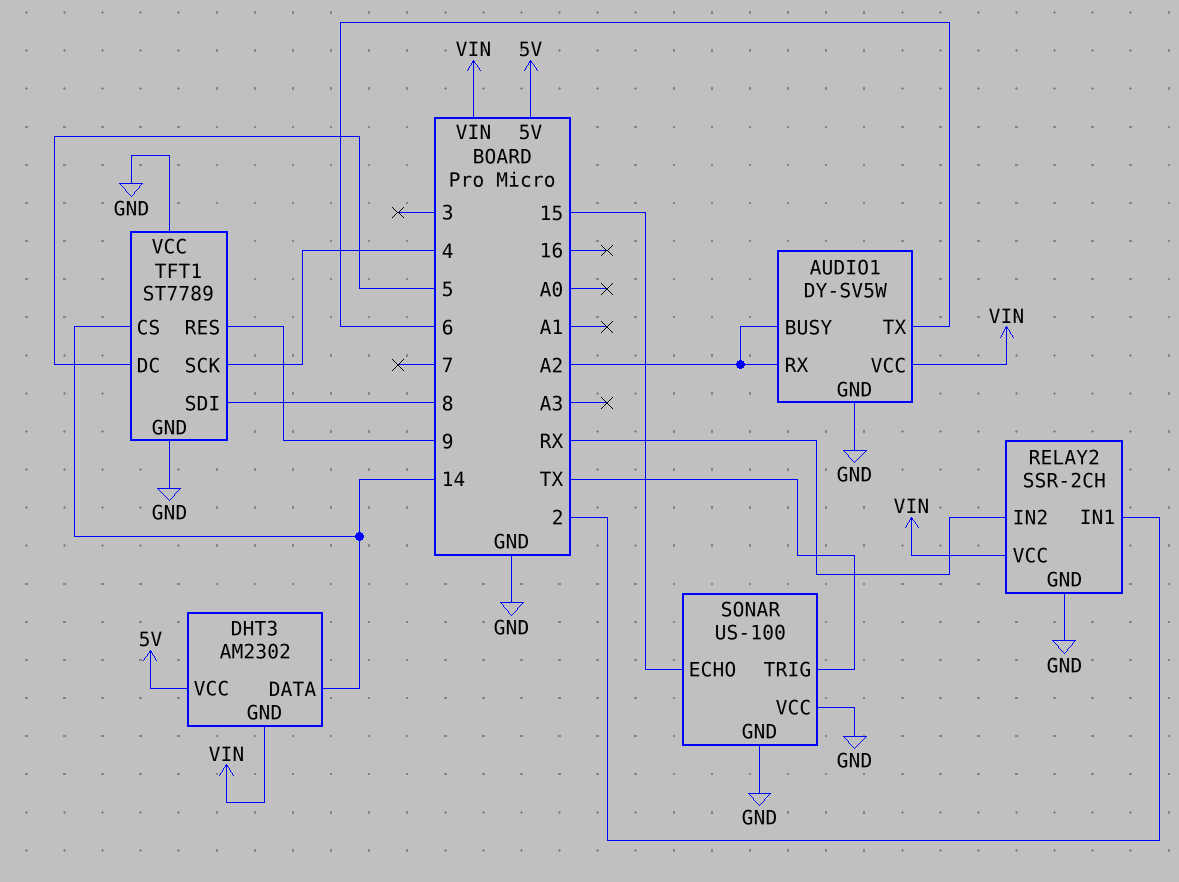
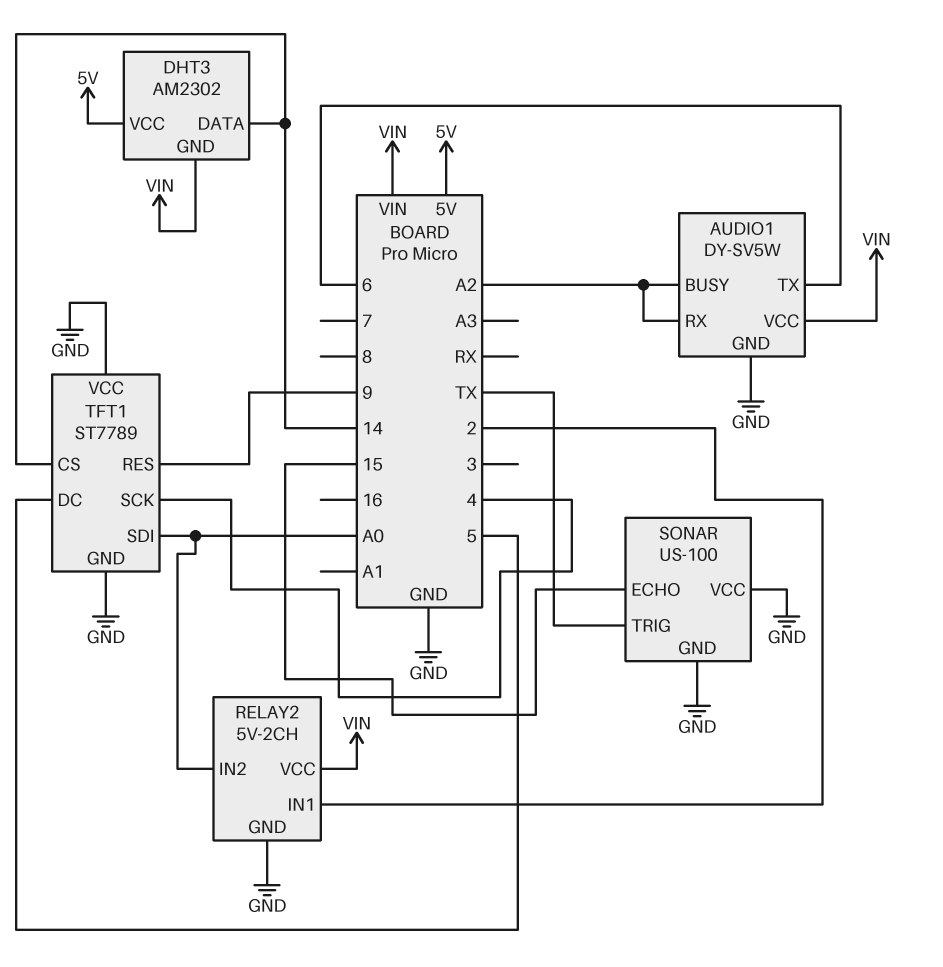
RELAY2: SSR-2CH -> 5V-2CH
RELAY2 pin IN2: RX -> A0
TFT1 pin SDI: 8 -> A0

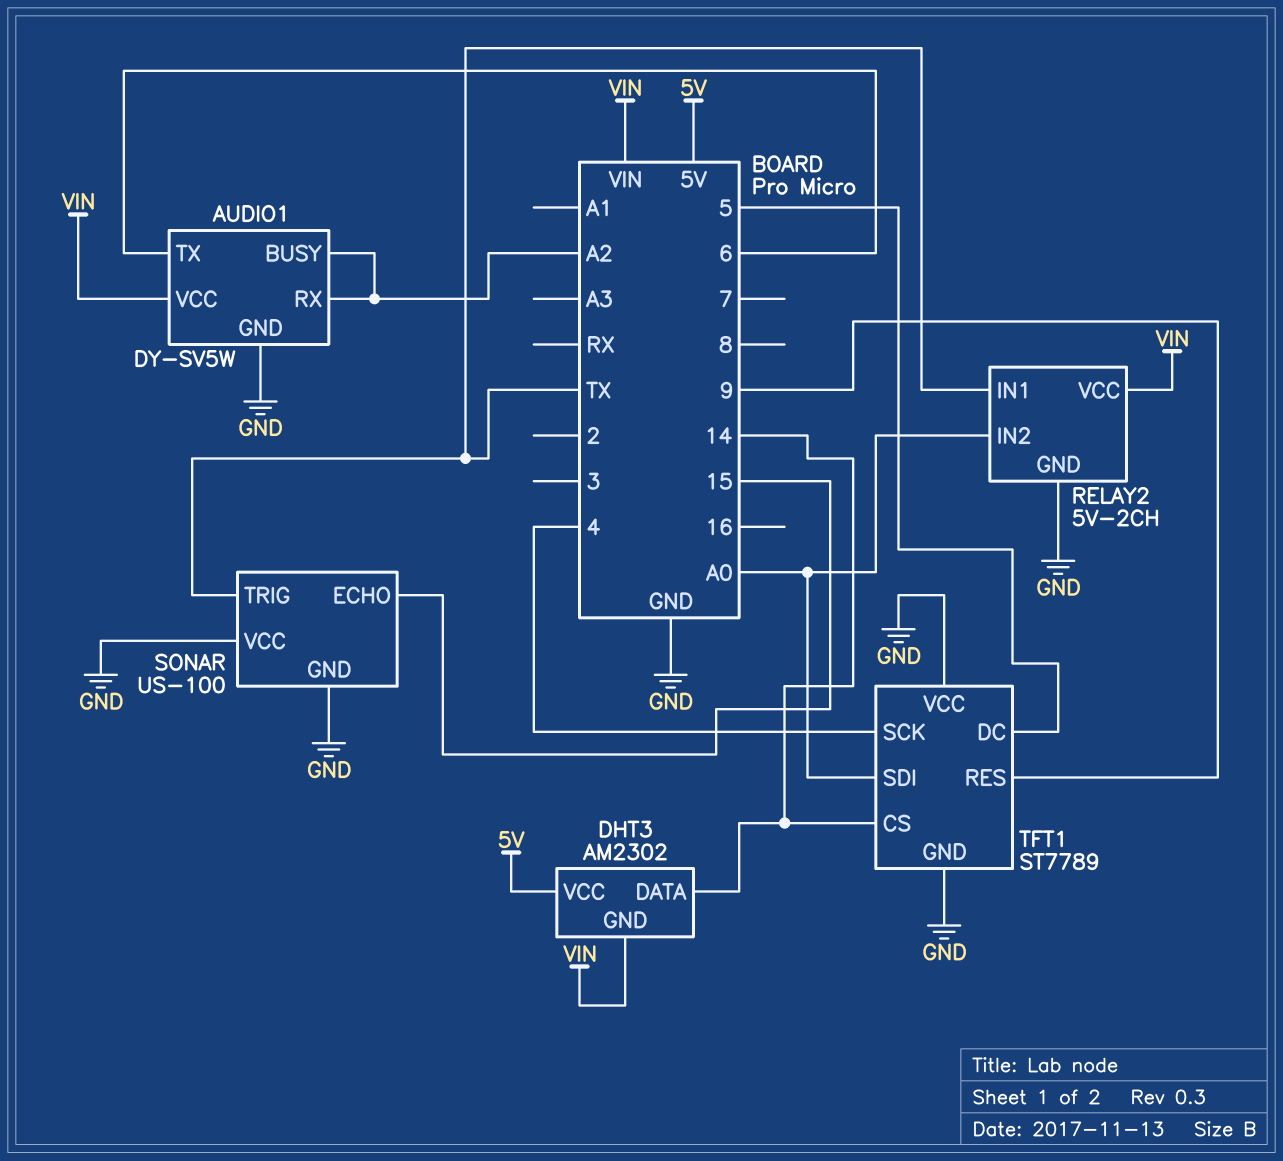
RELAY2 pin IN1: 2 -> TX

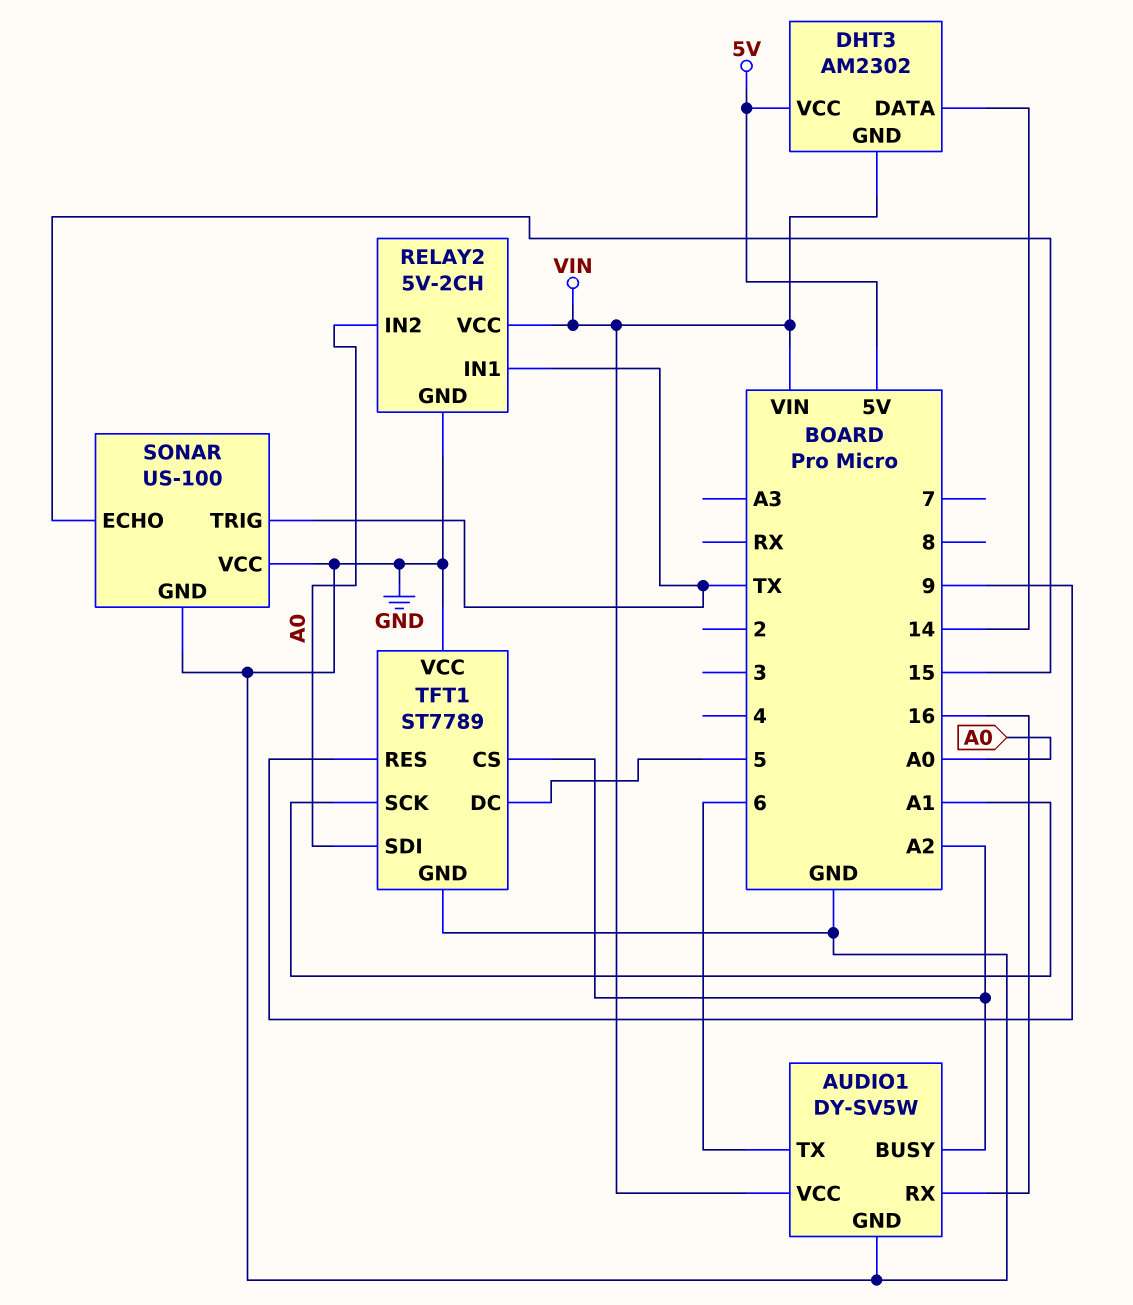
AUDIO1 pin RX: A2 -> 16
TFT1 pin CS: 14 -> A2
TFT1 pin SCK: 4 -> A1

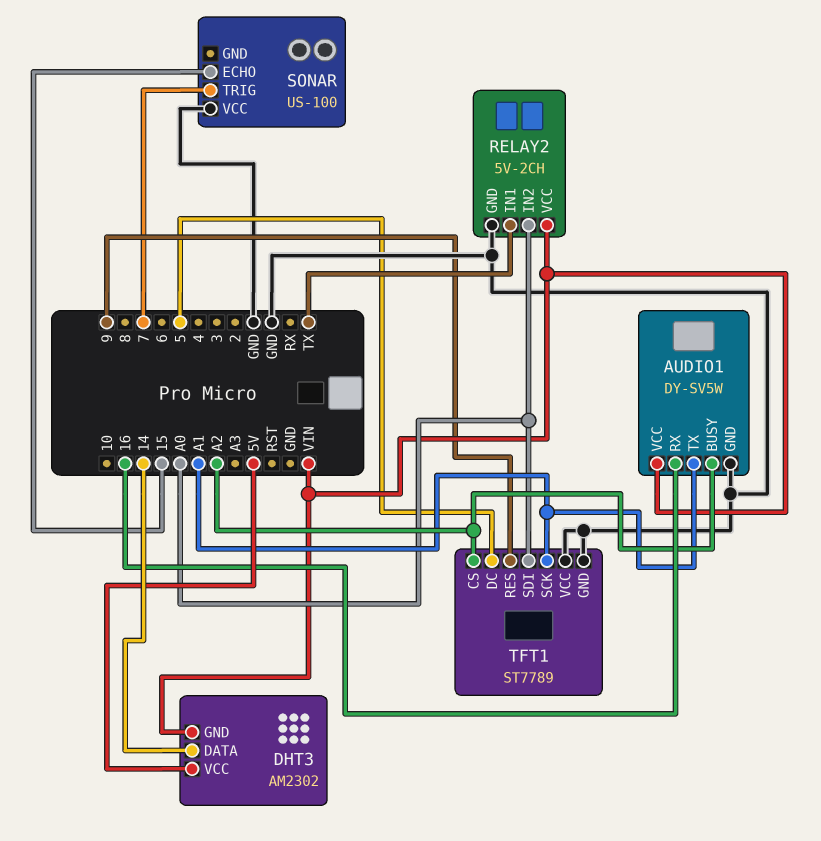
AUDIO1 pin TX: 6 -> A1
SONAR pin GND: GND -> none
SONAR pin TRIG: TX -> 7

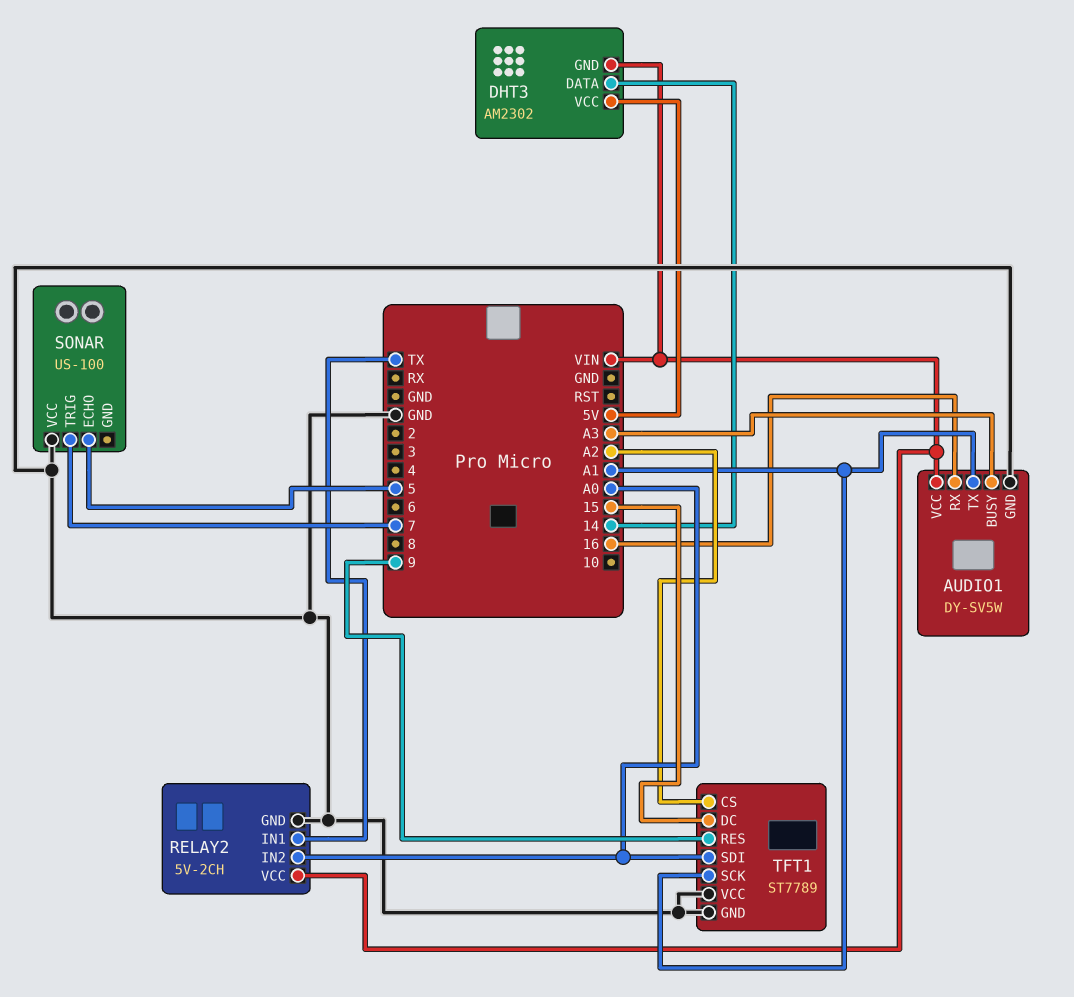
AUDIO1 pin BUSY: A2 -> A3
SONAR pin ECHO: 15 -> 5
TFT1 pin DC: 5 -> 15

